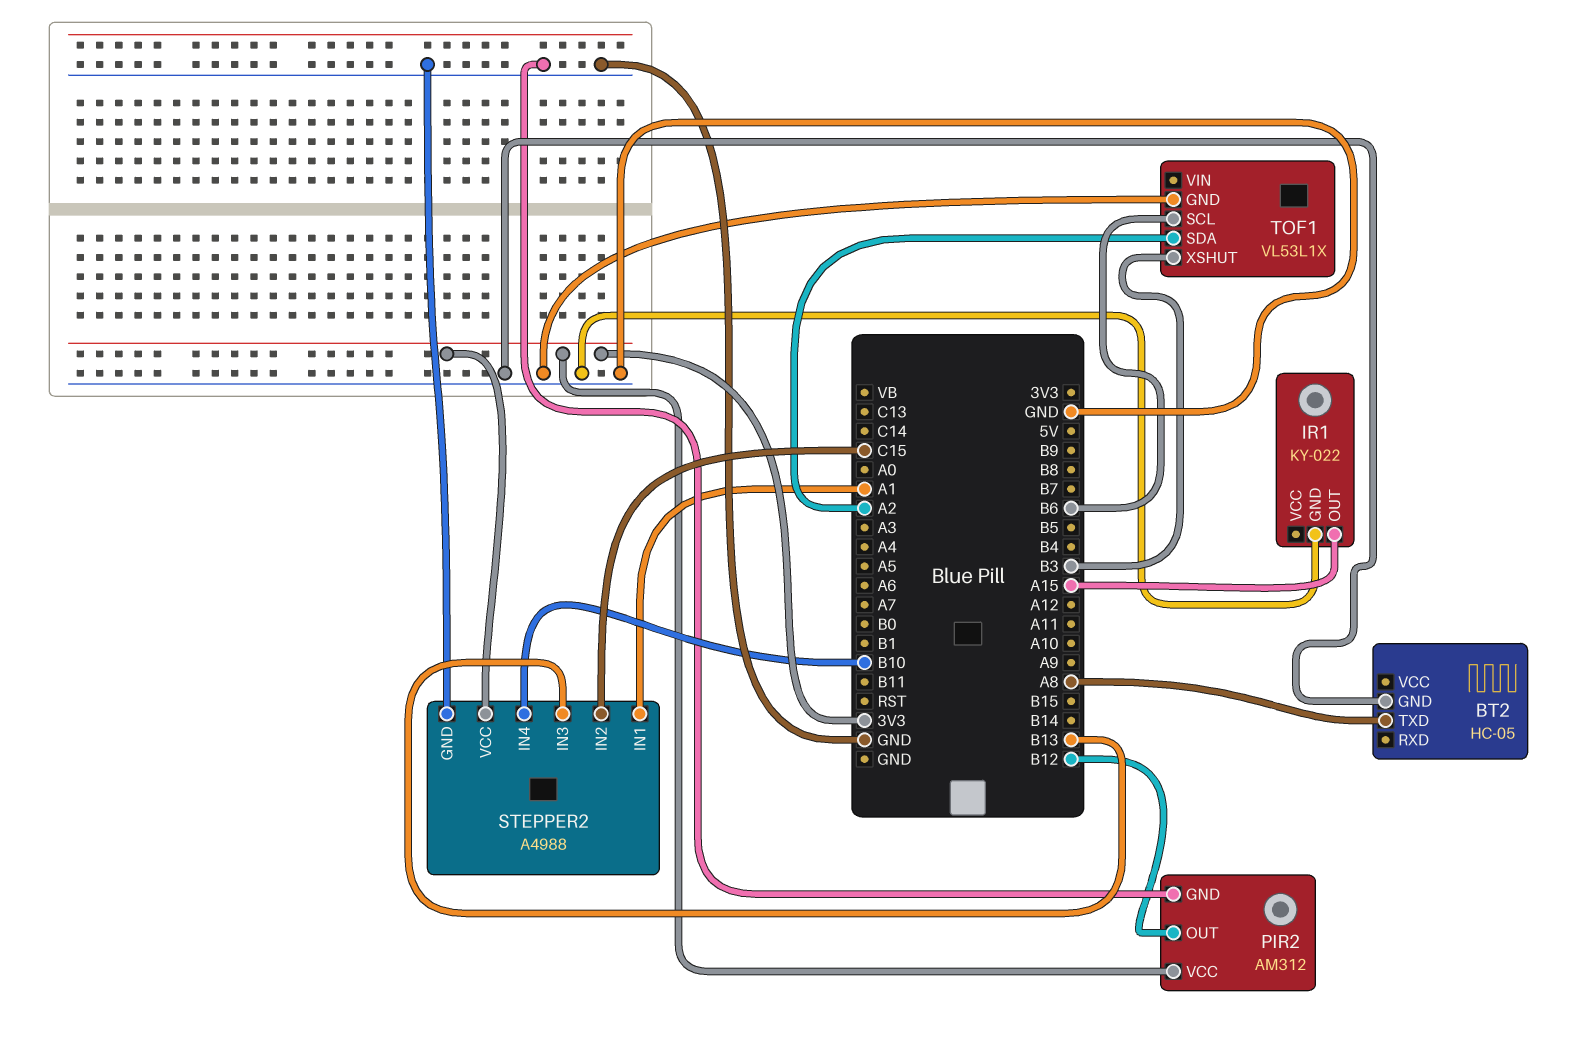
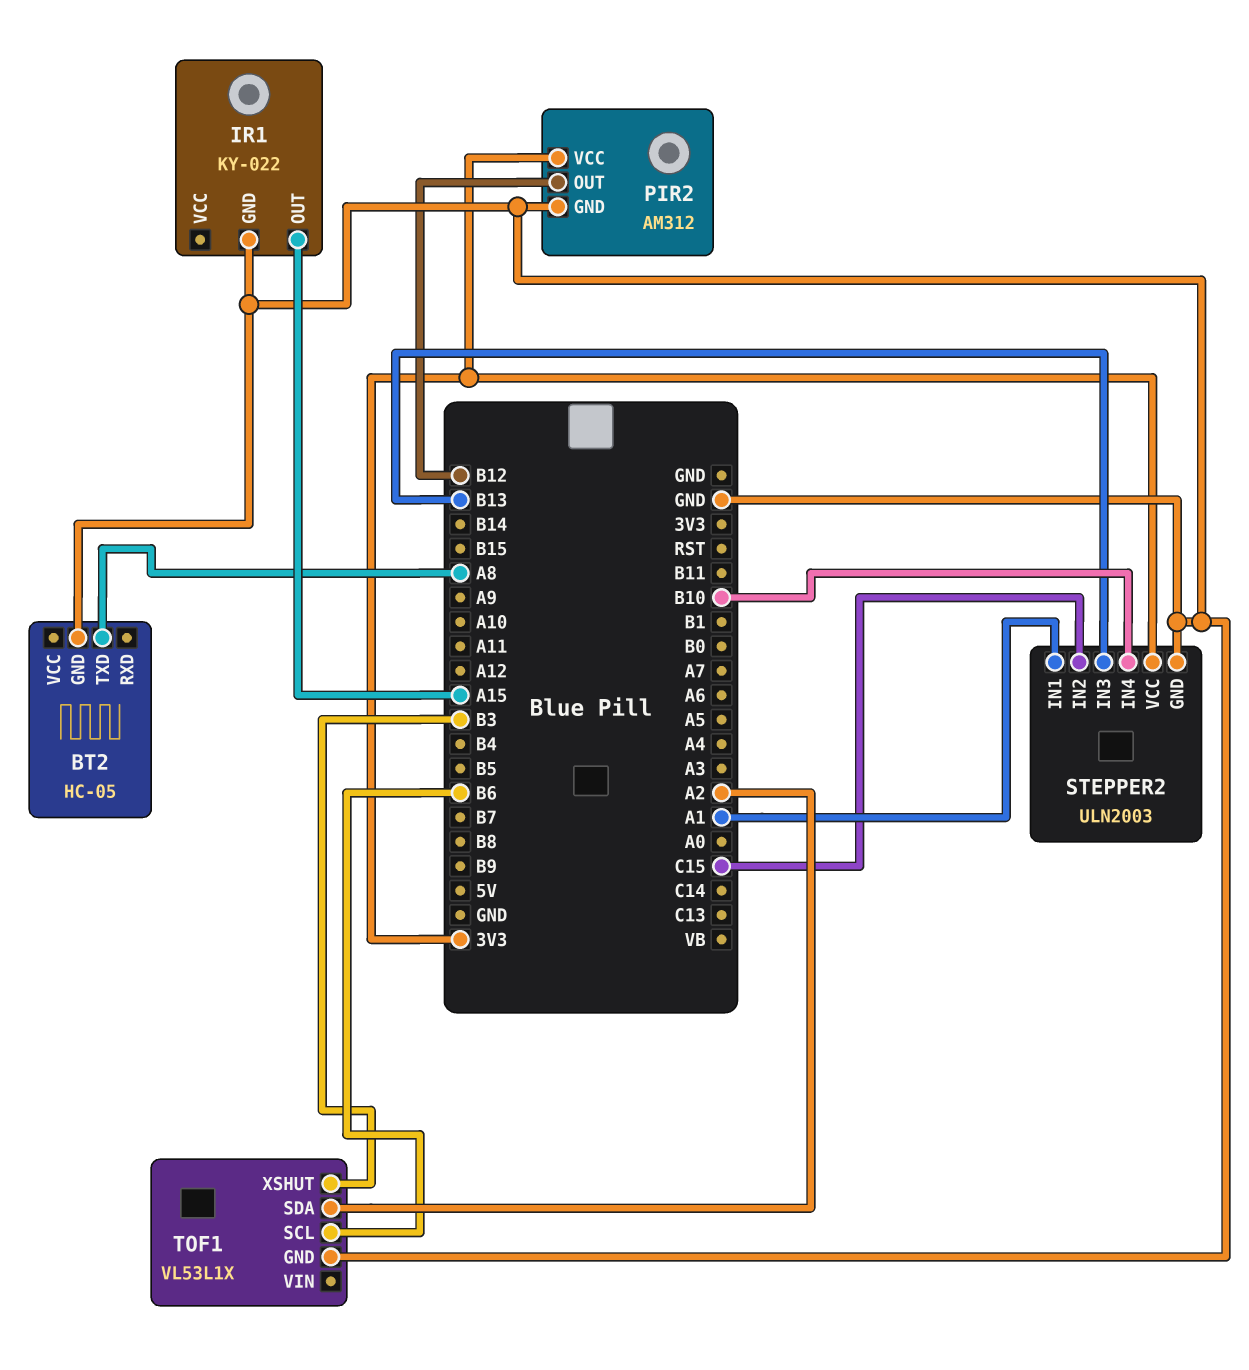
STEPPER2: A4988 -> ULN2003

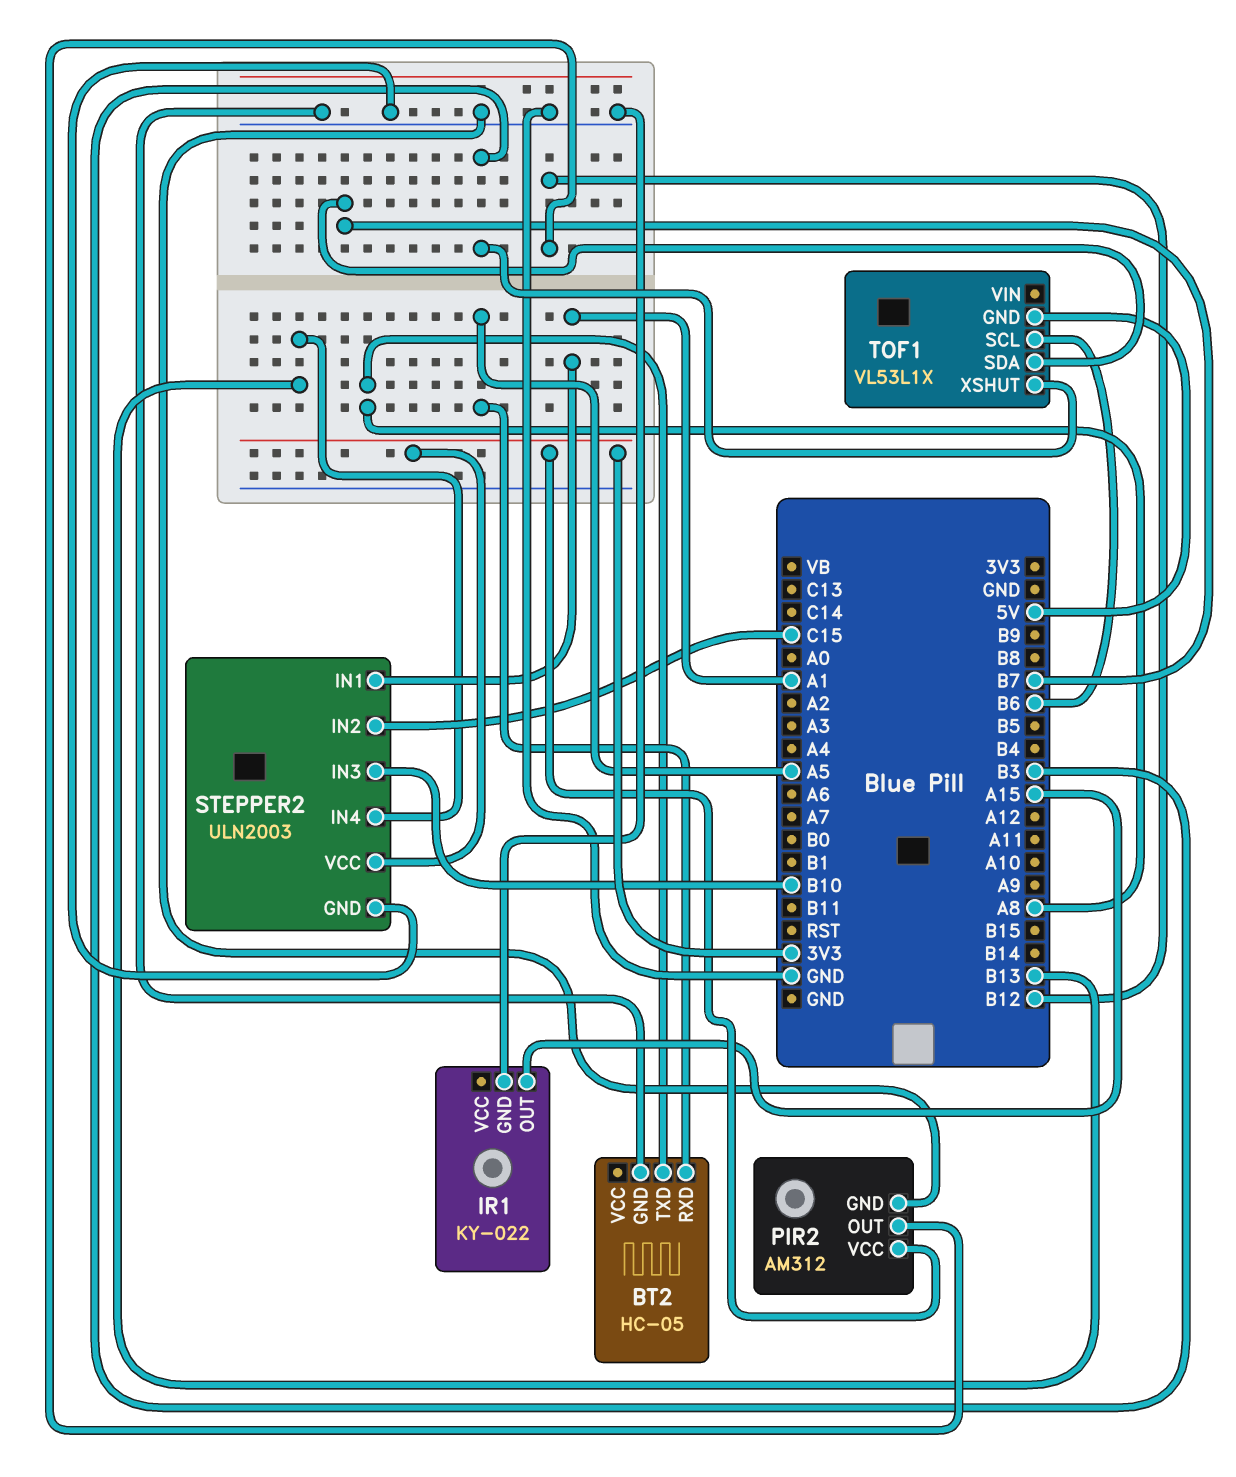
BT2 pin RXD: none -> A5
STEPPER2 pin IN3: B13 -> B10
STEPPER2 pin IN4: B10 -> B13
TOF1 pin GND: GND -> 5V
TOF1 pin SDA: A2 -> B7

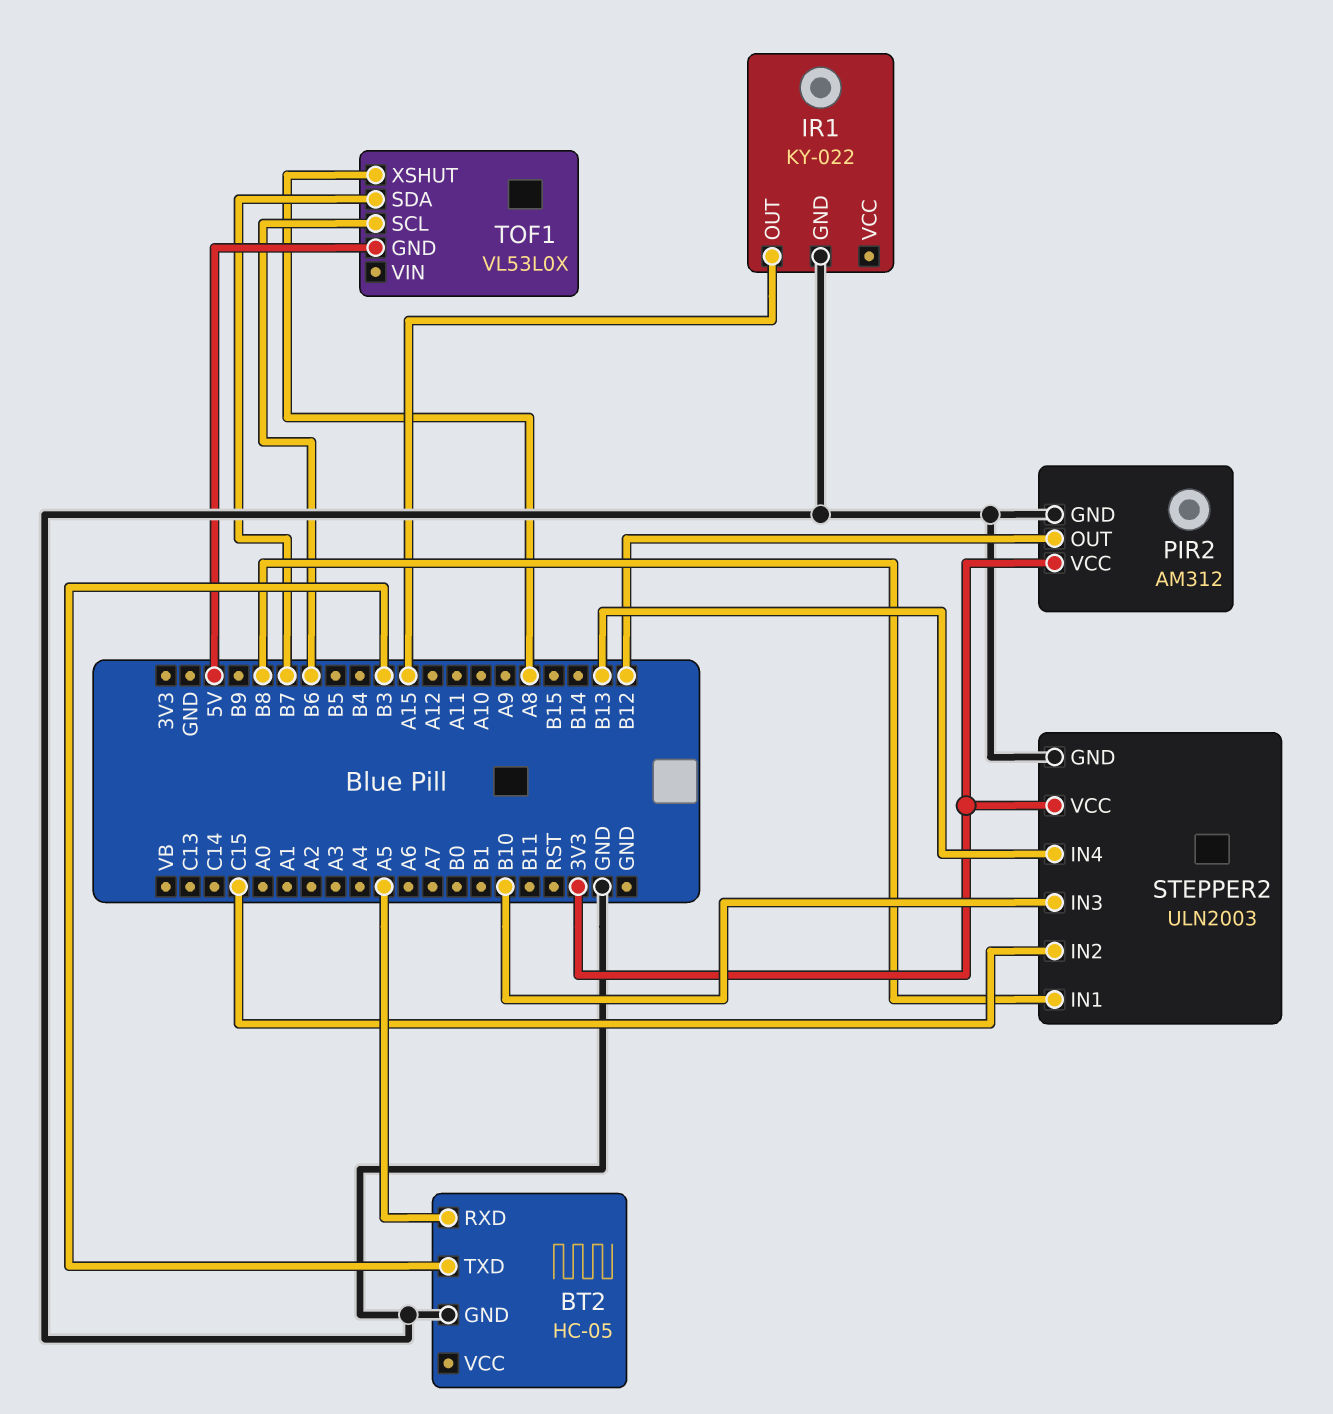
BT2 pin TXD: A8 -> B3
STEPPER2 pin IN1: A1 -> B8
TOF1: VL53L1X -> VL53L0X
TOF1 pin XSHUT: B3 -> A8

